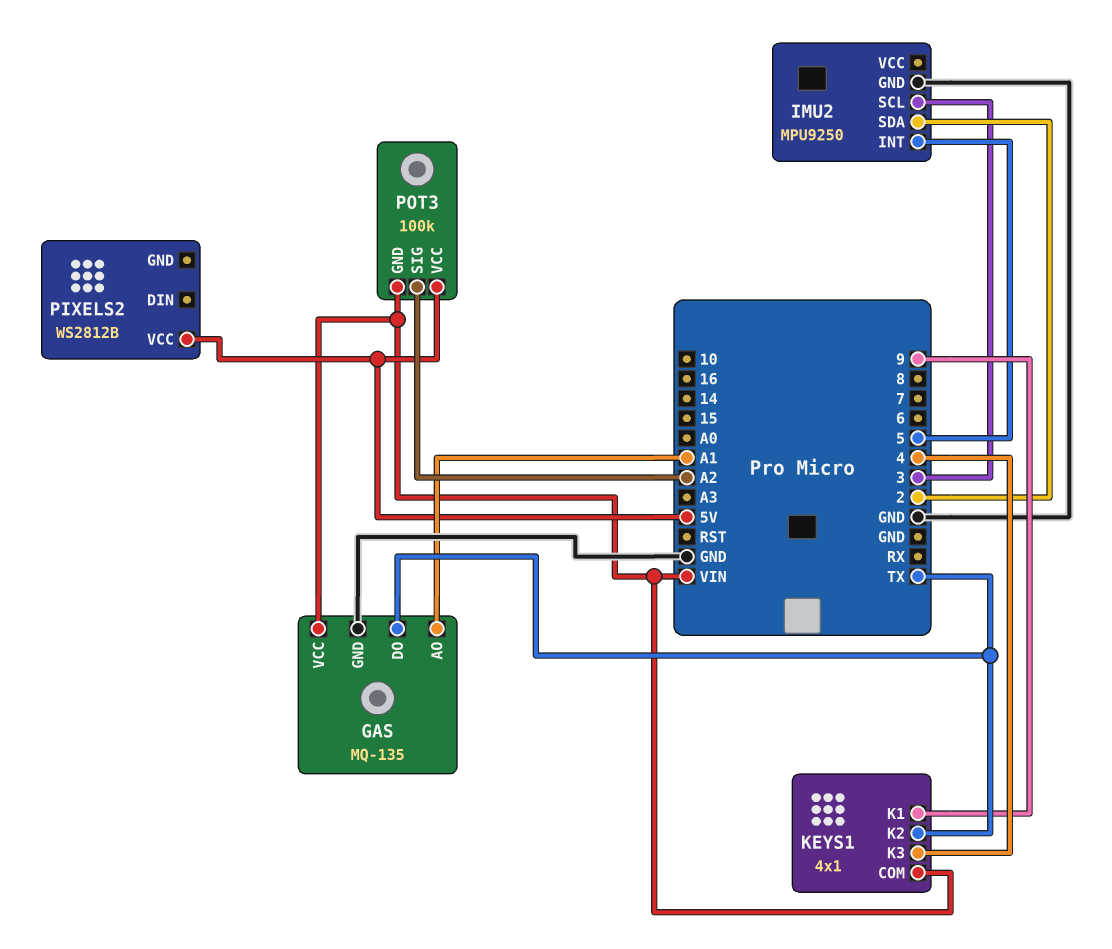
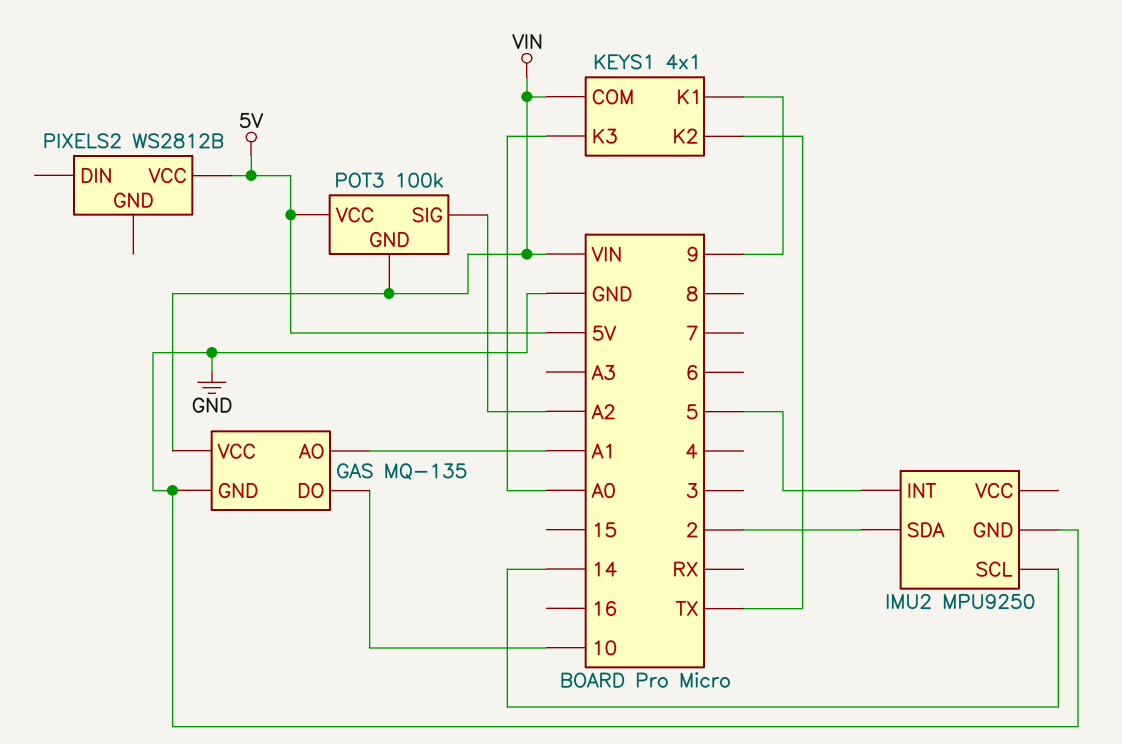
GAS pin DO: TX -> 10
IMU2 pin SCL: 3 -> 14
KEYS1 pin K3: 4 -> A0

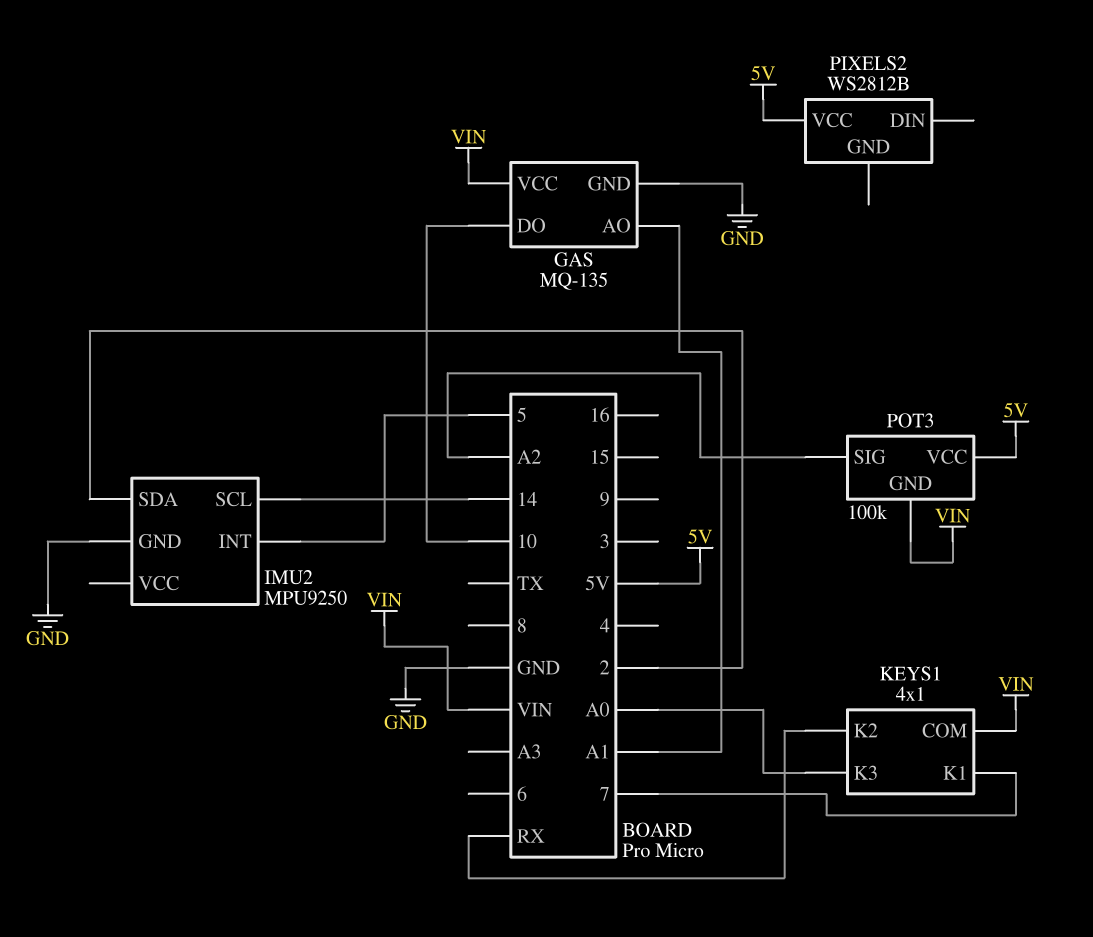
KEYS1 pin K1: 9 -> 7
KEYS1 pin K2: TX -> RX

